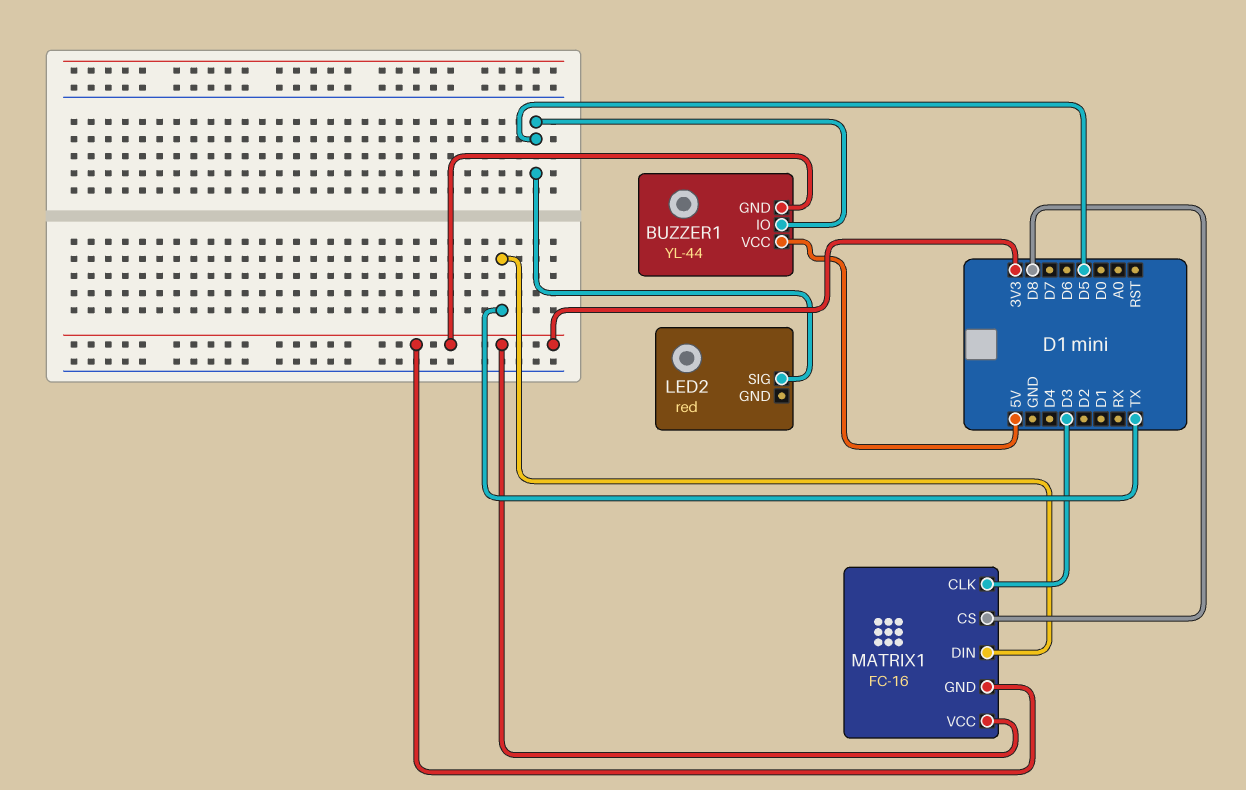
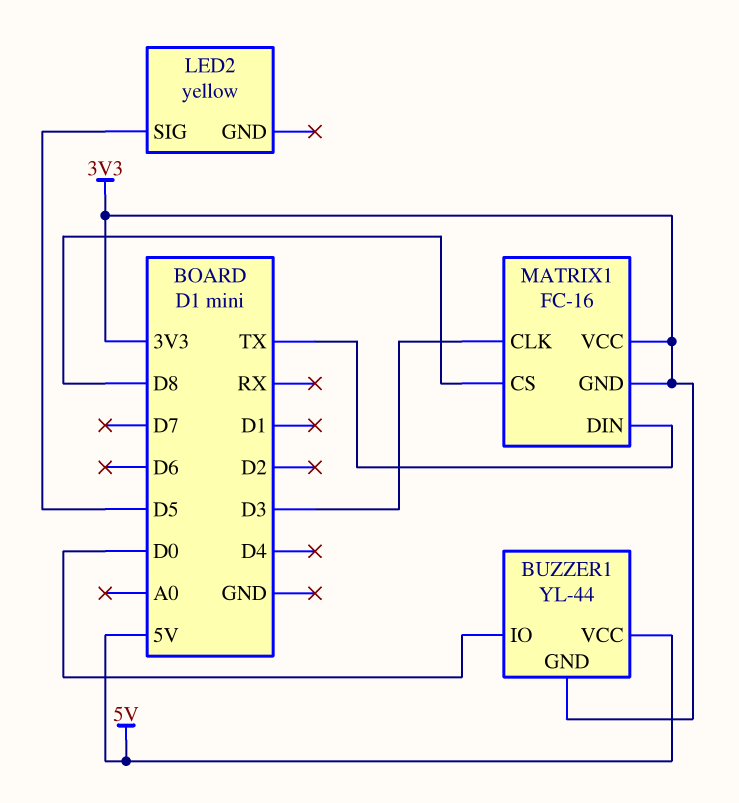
BUZZER1 pin IO: D5 -> D0
LED2: red -> yellow

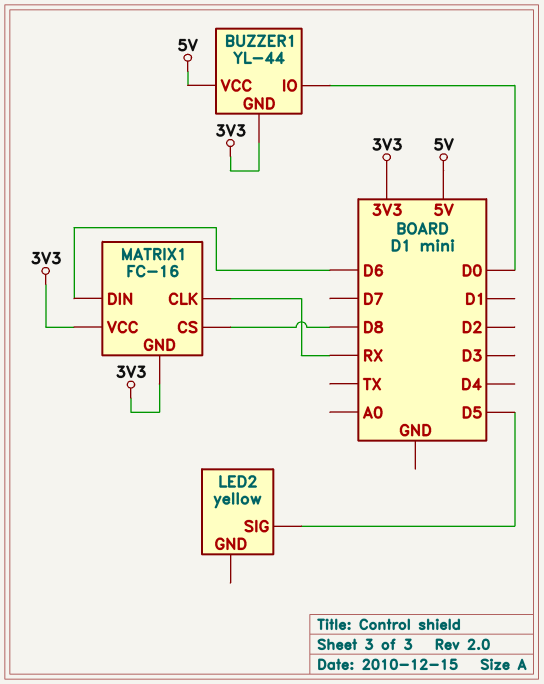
MATRIX1 pin CLK: D3 -> RX
MATRIX1 pin DIN: TX -> D6

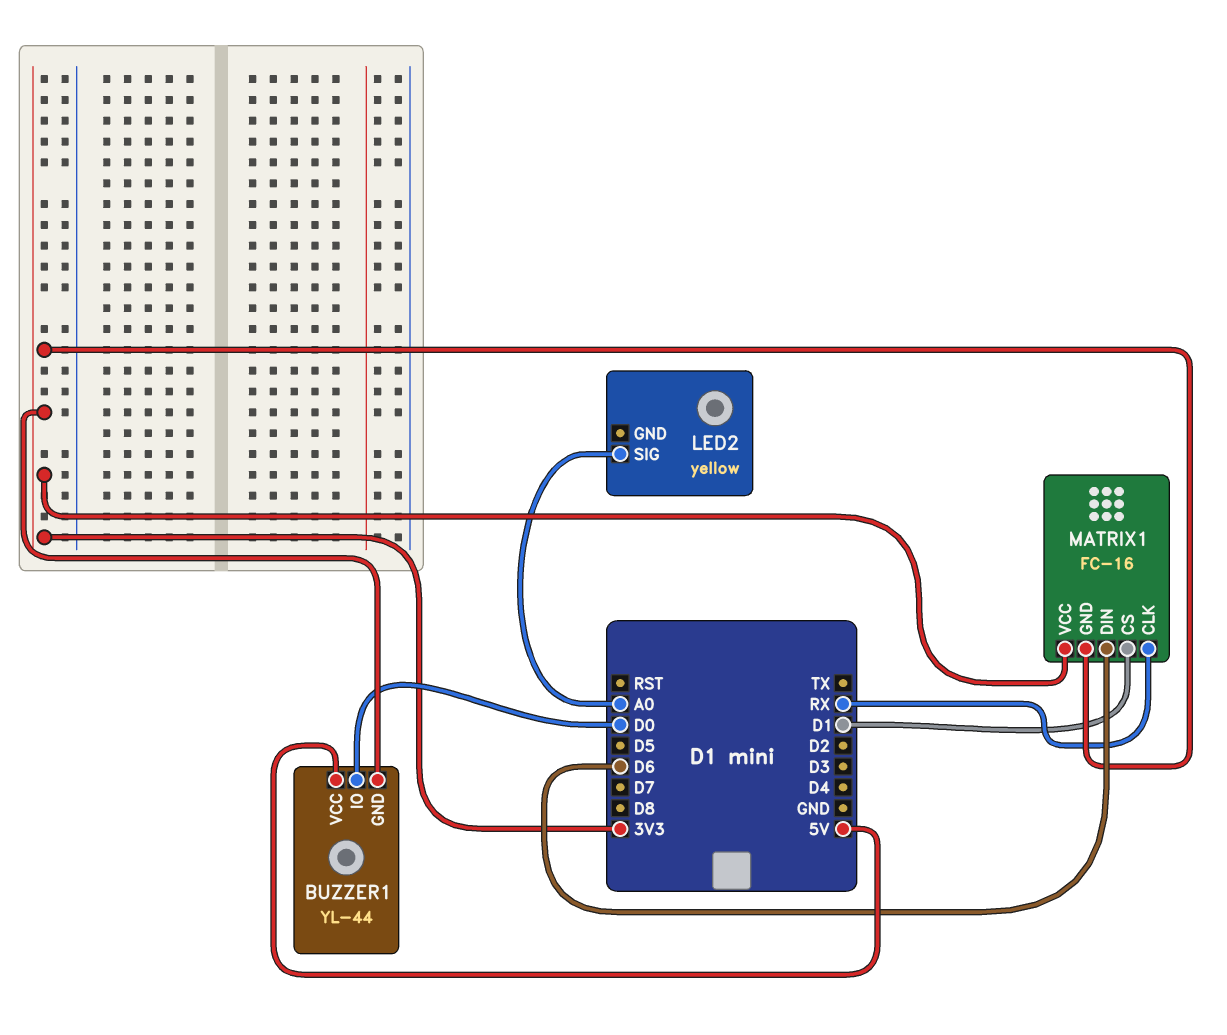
LED2 pin SIG: D5 -> A0
MATRIX1 pin CS: D8 -> D1

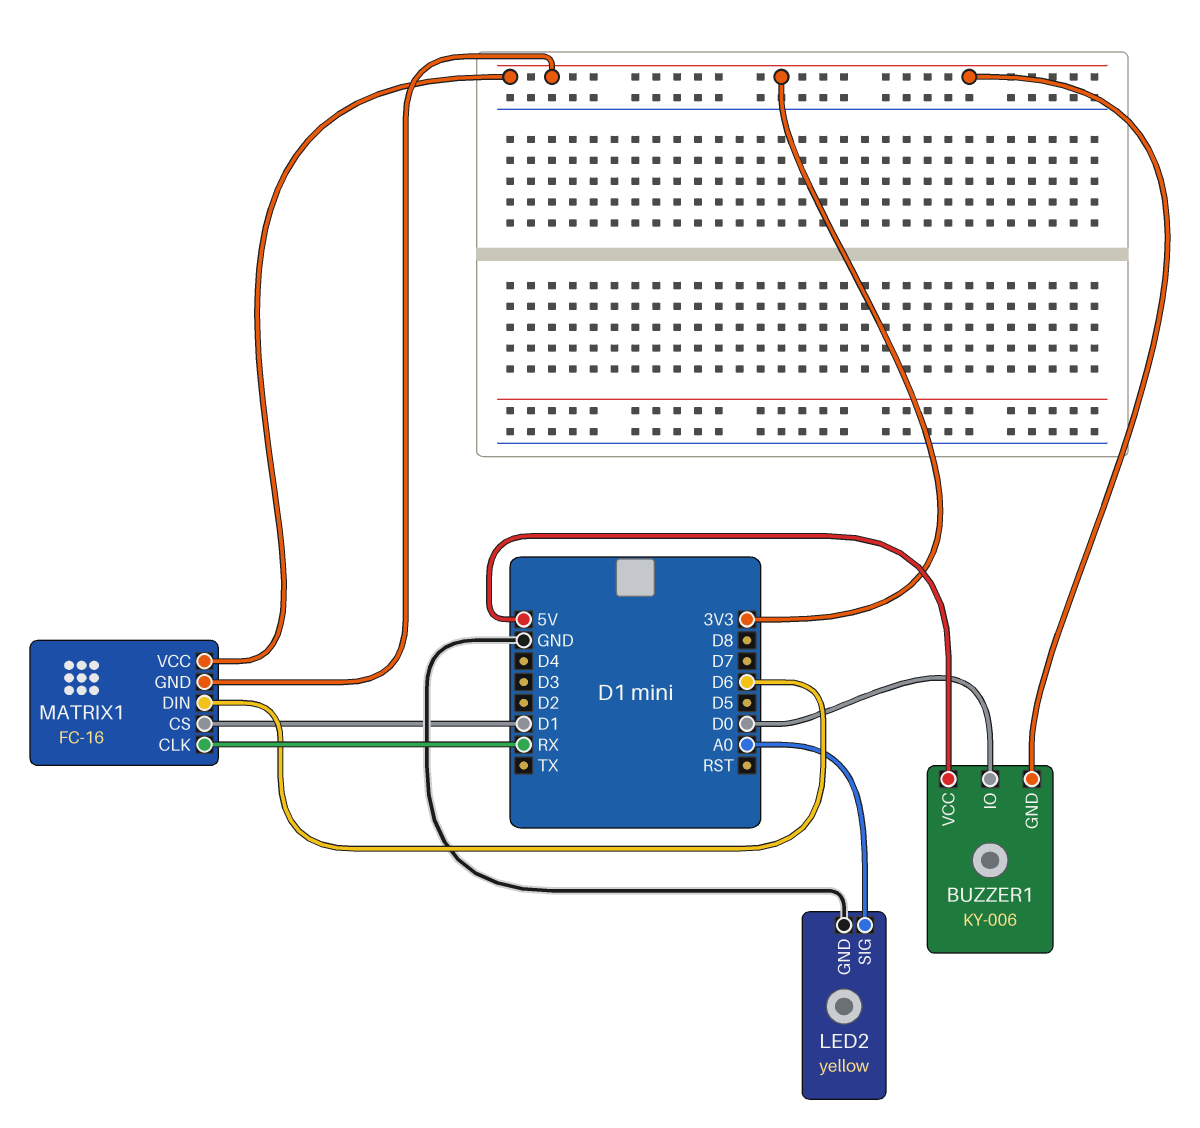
BUZZER1: YL-44 -> KY-006
LED2 pin GND: none -> GND

